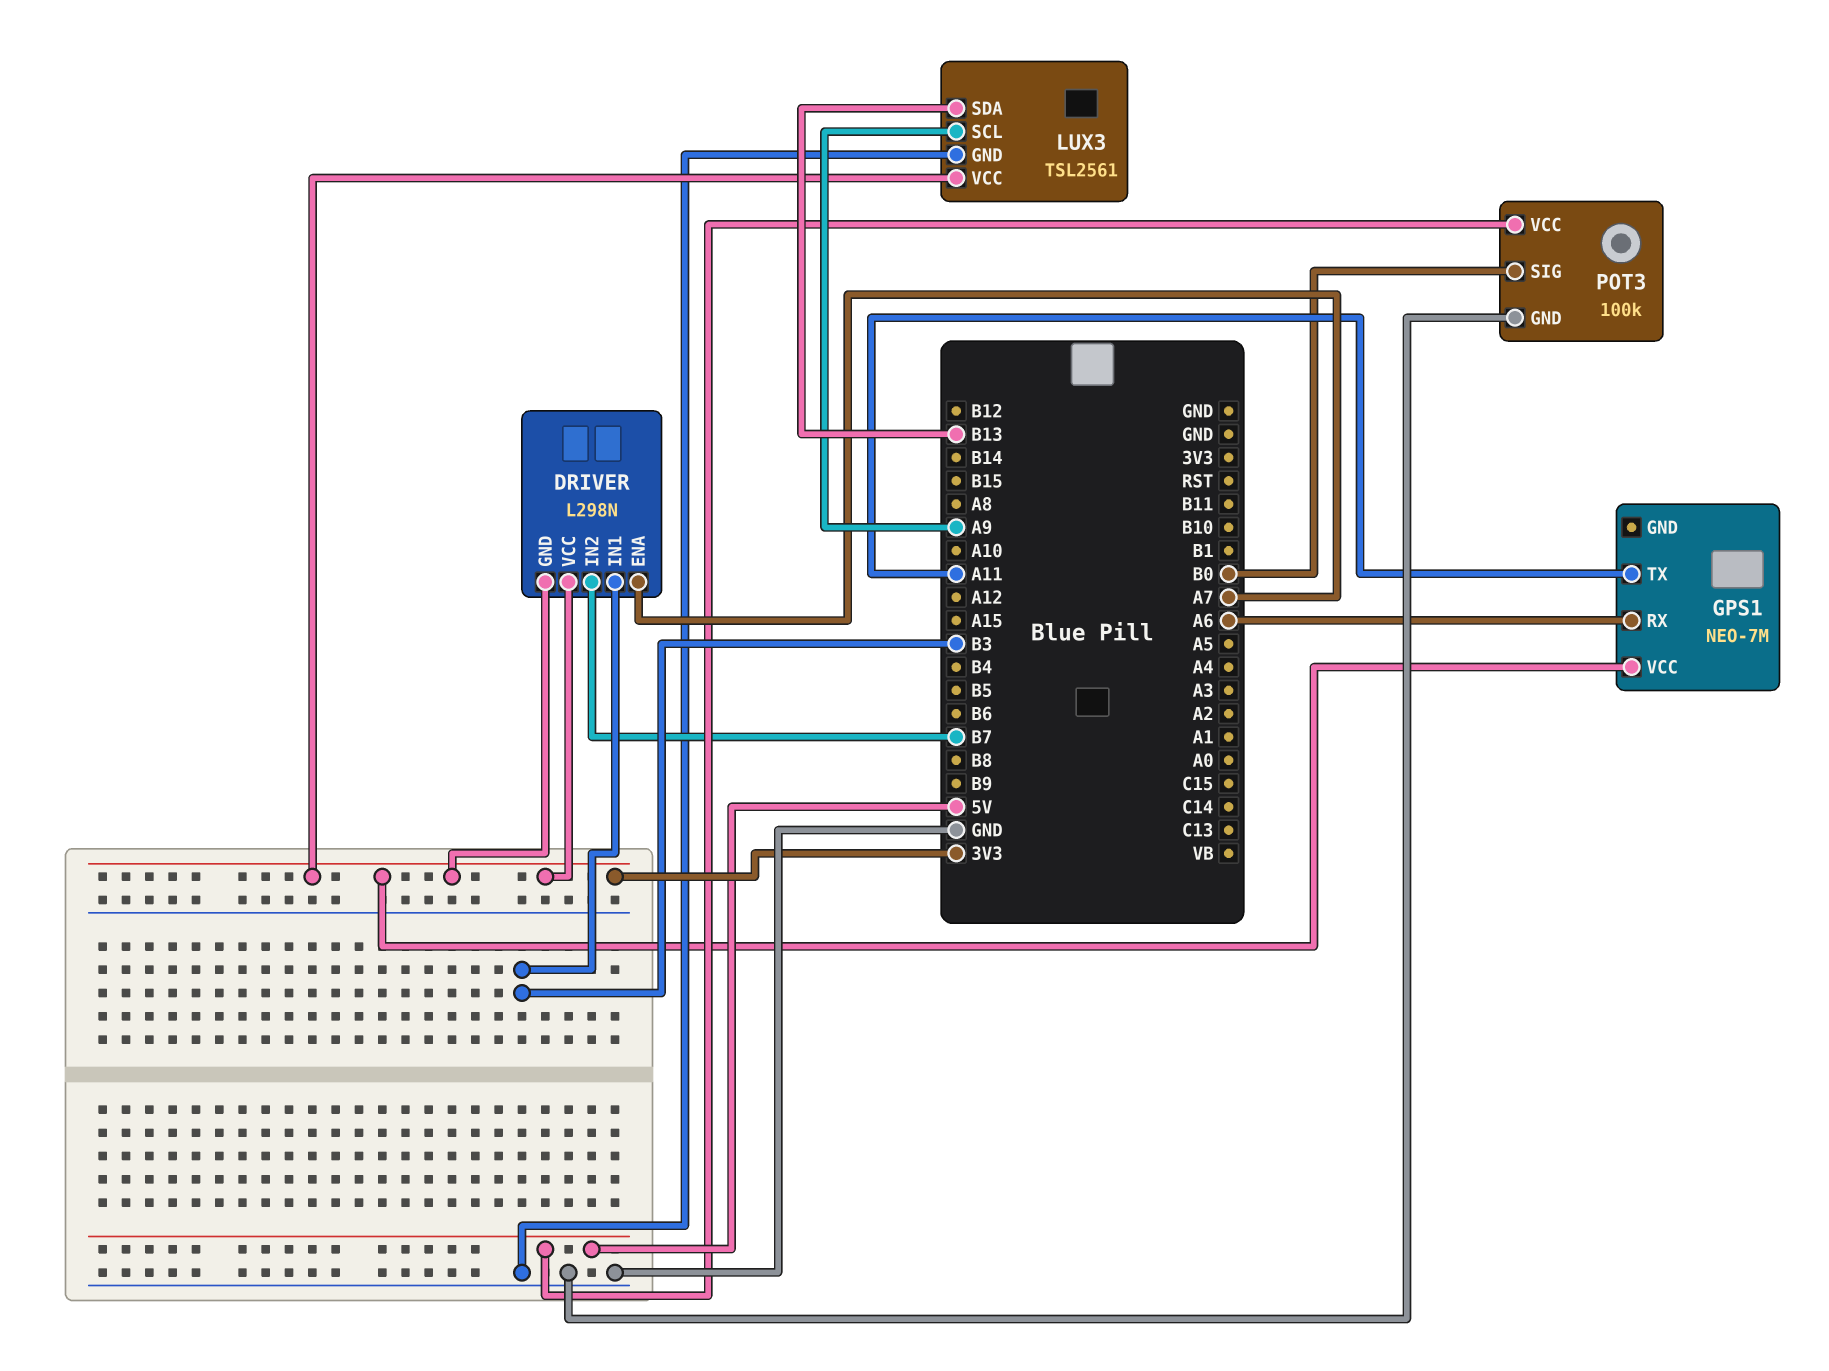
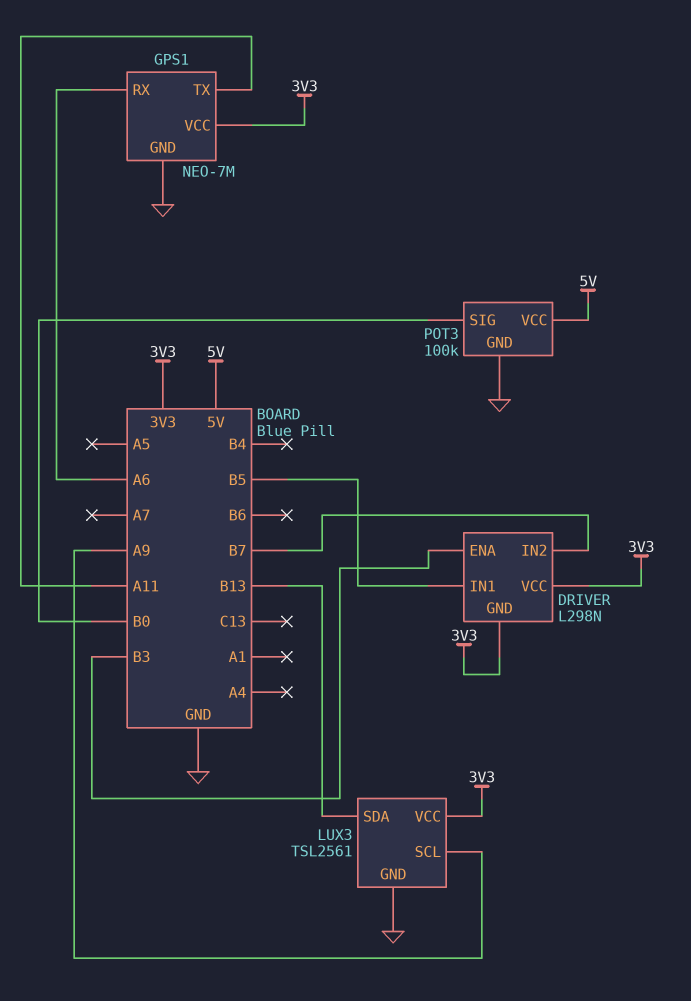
DRIVER pin ENA: A7 -> B3
DRIVER pin IN1: B3 -> B5
GPS1 pin GND: none -> GND

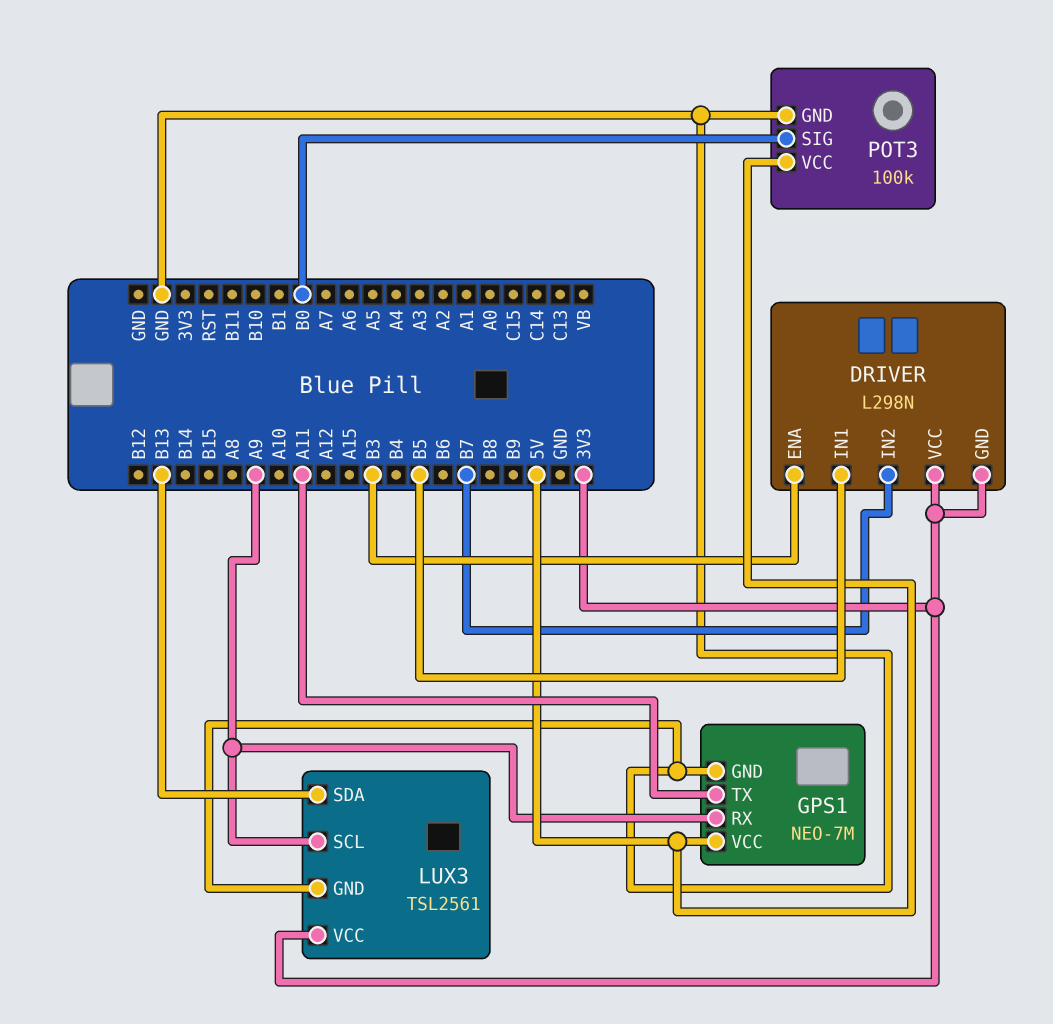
GPS1 pin RX: A6 -> A9
GPS1 pin VCC: 3V3 -> 5V

